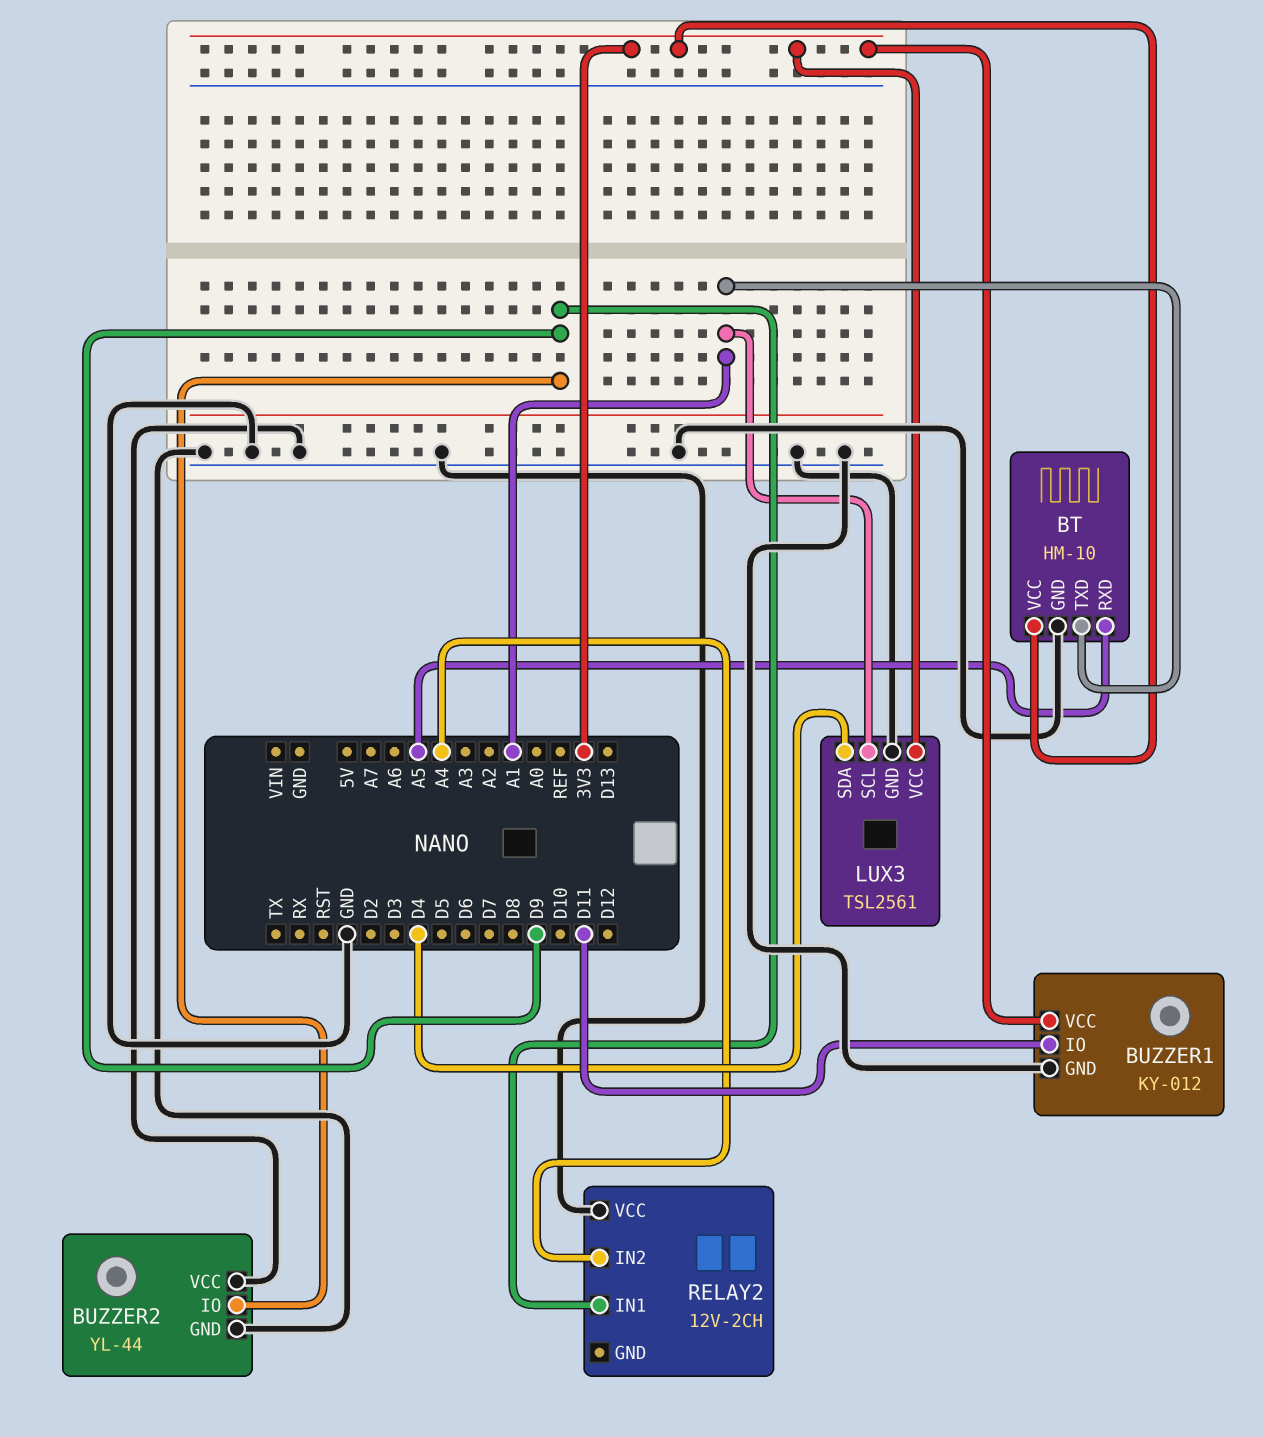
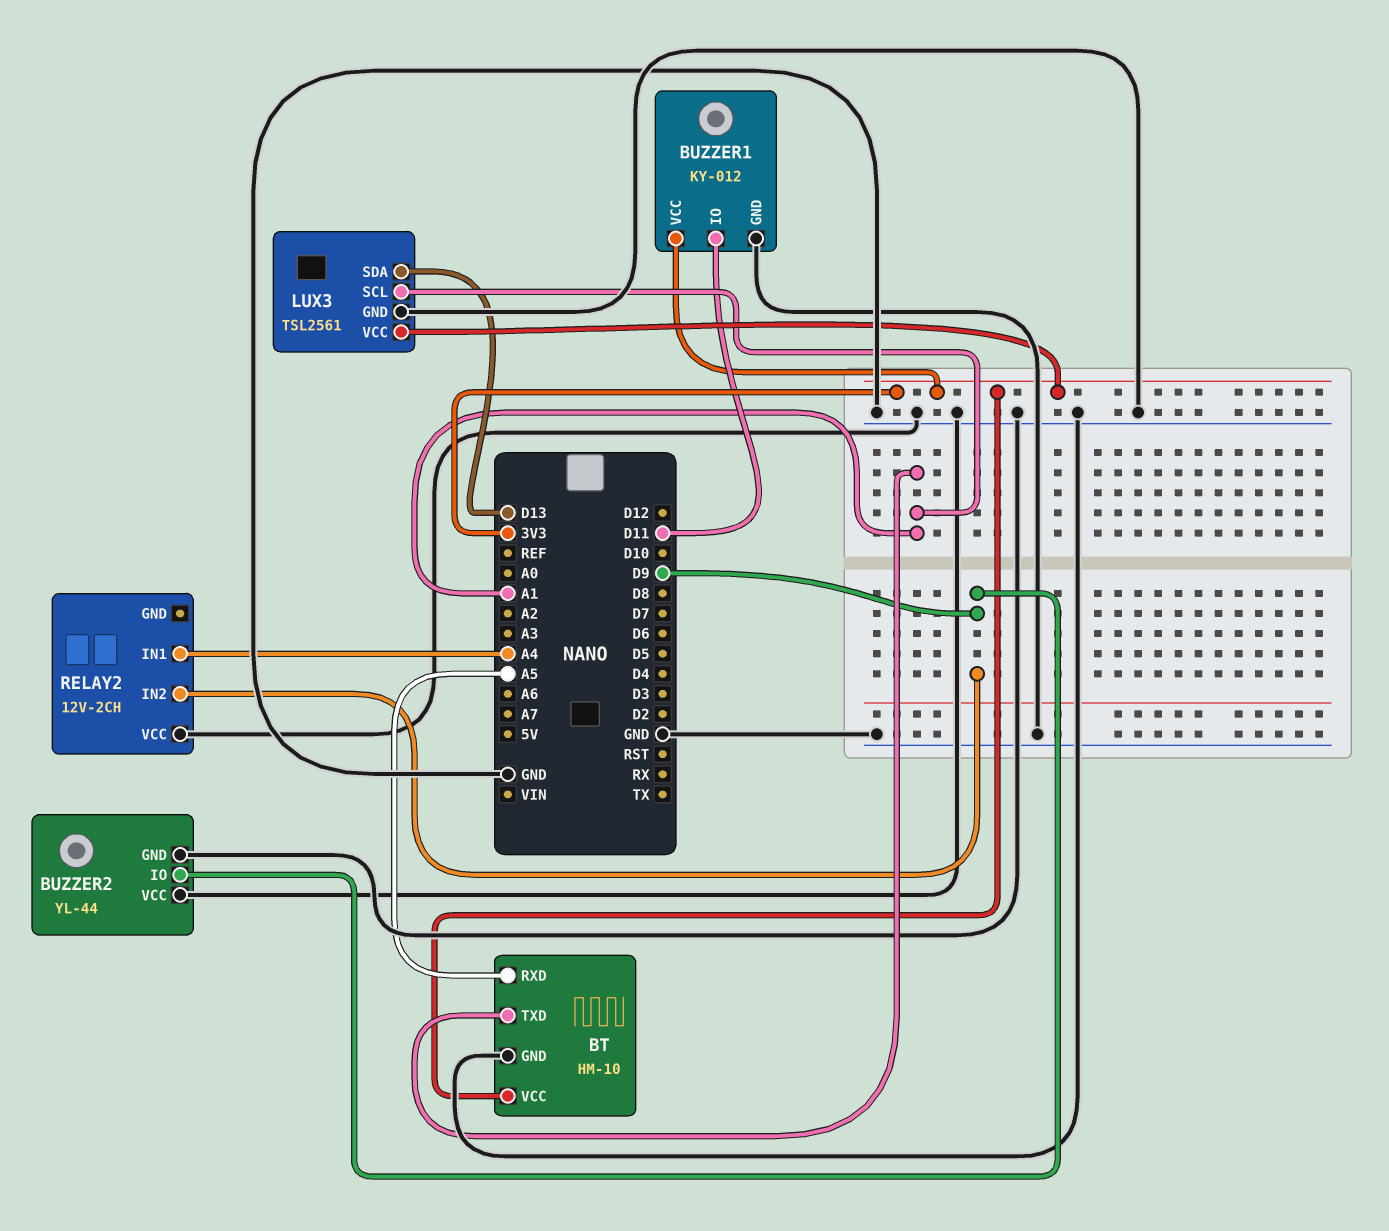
LUX3 pin SDA: D4 -> D13
RELAY2 pin IN1: D9 -> A4
RELAY2 pin IN2: A4 -> D9

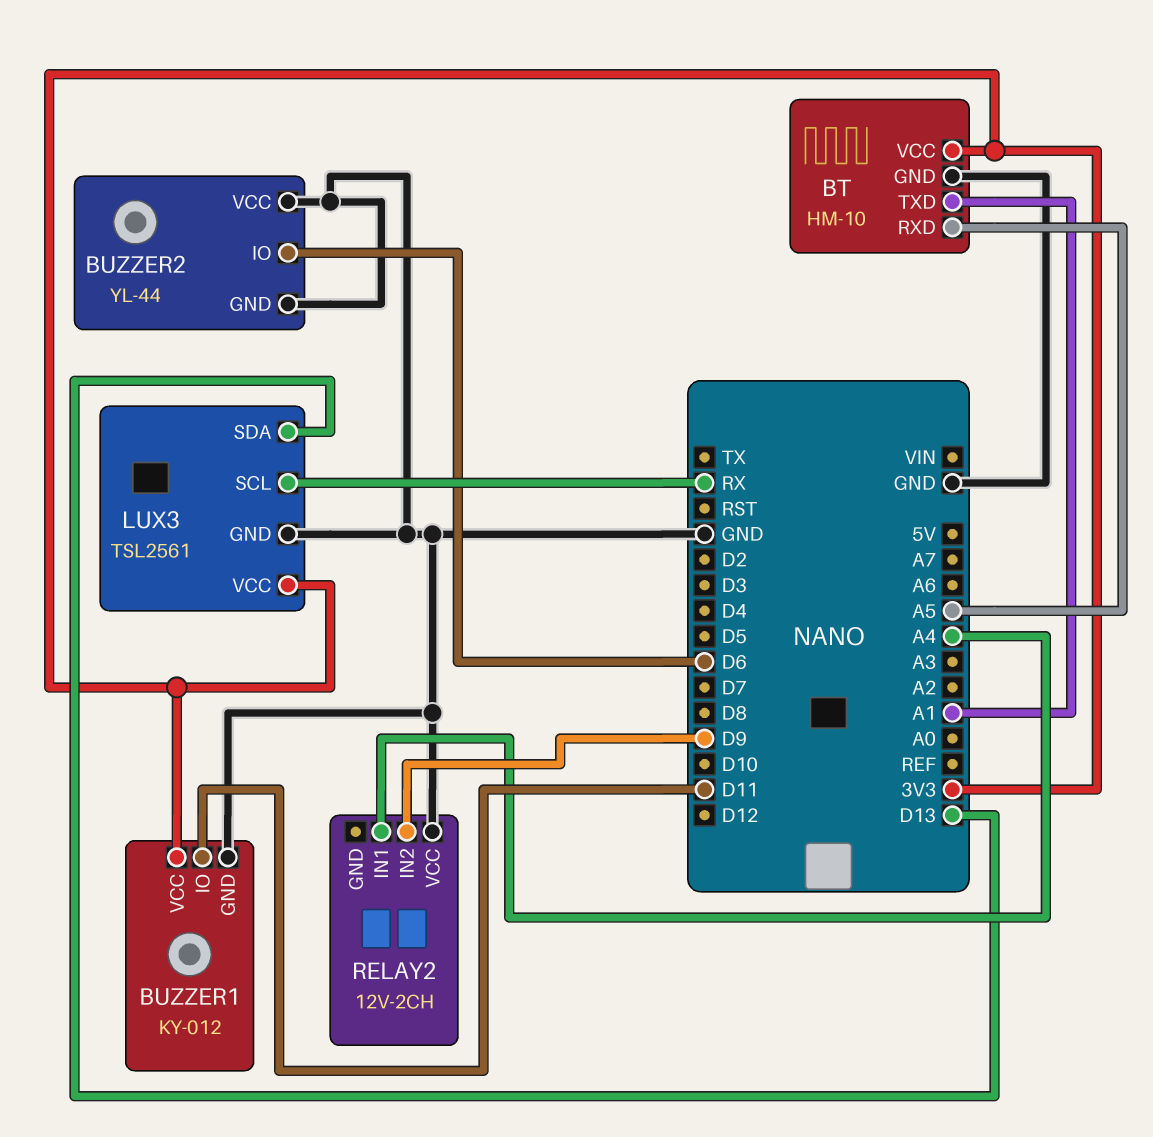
BUZZER2 pin IO: D9 -> D6
LUX3 pin SCL: A1 -> RX

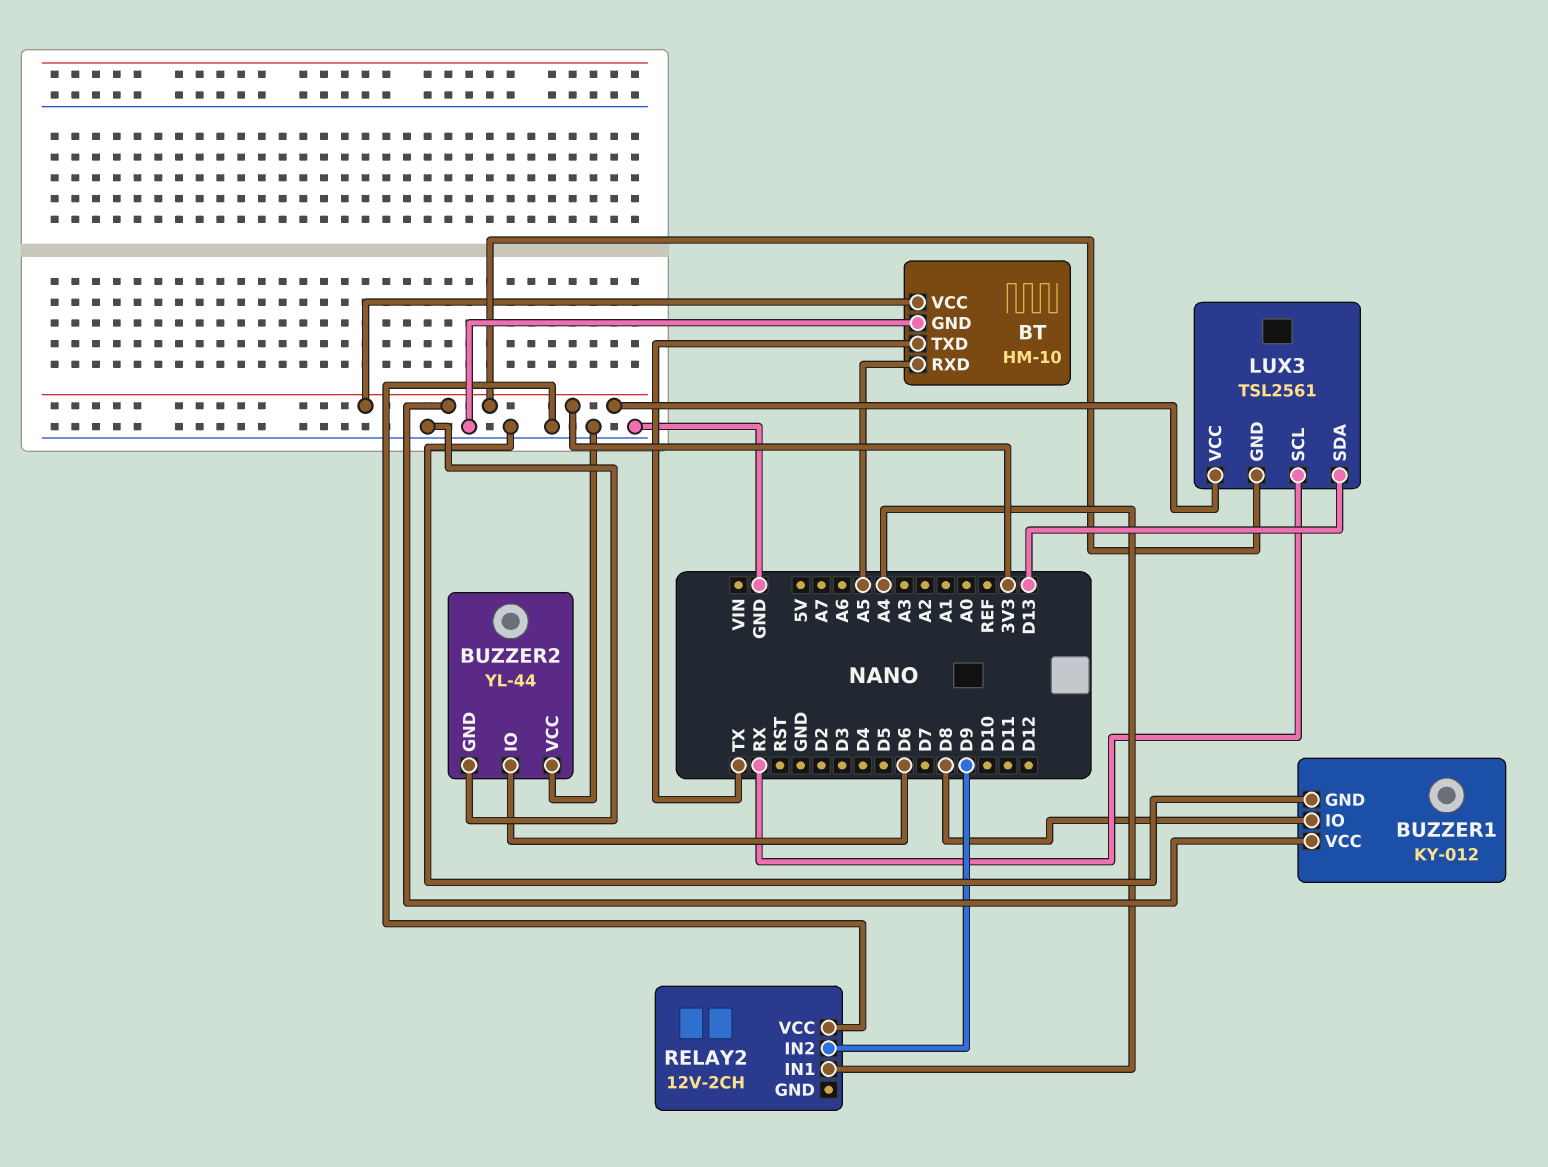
BT pin TXD: A1 -> TX
BUZZER1 pin IO: D11 -> D8
LUX3 pin GND: GND -> 3V3

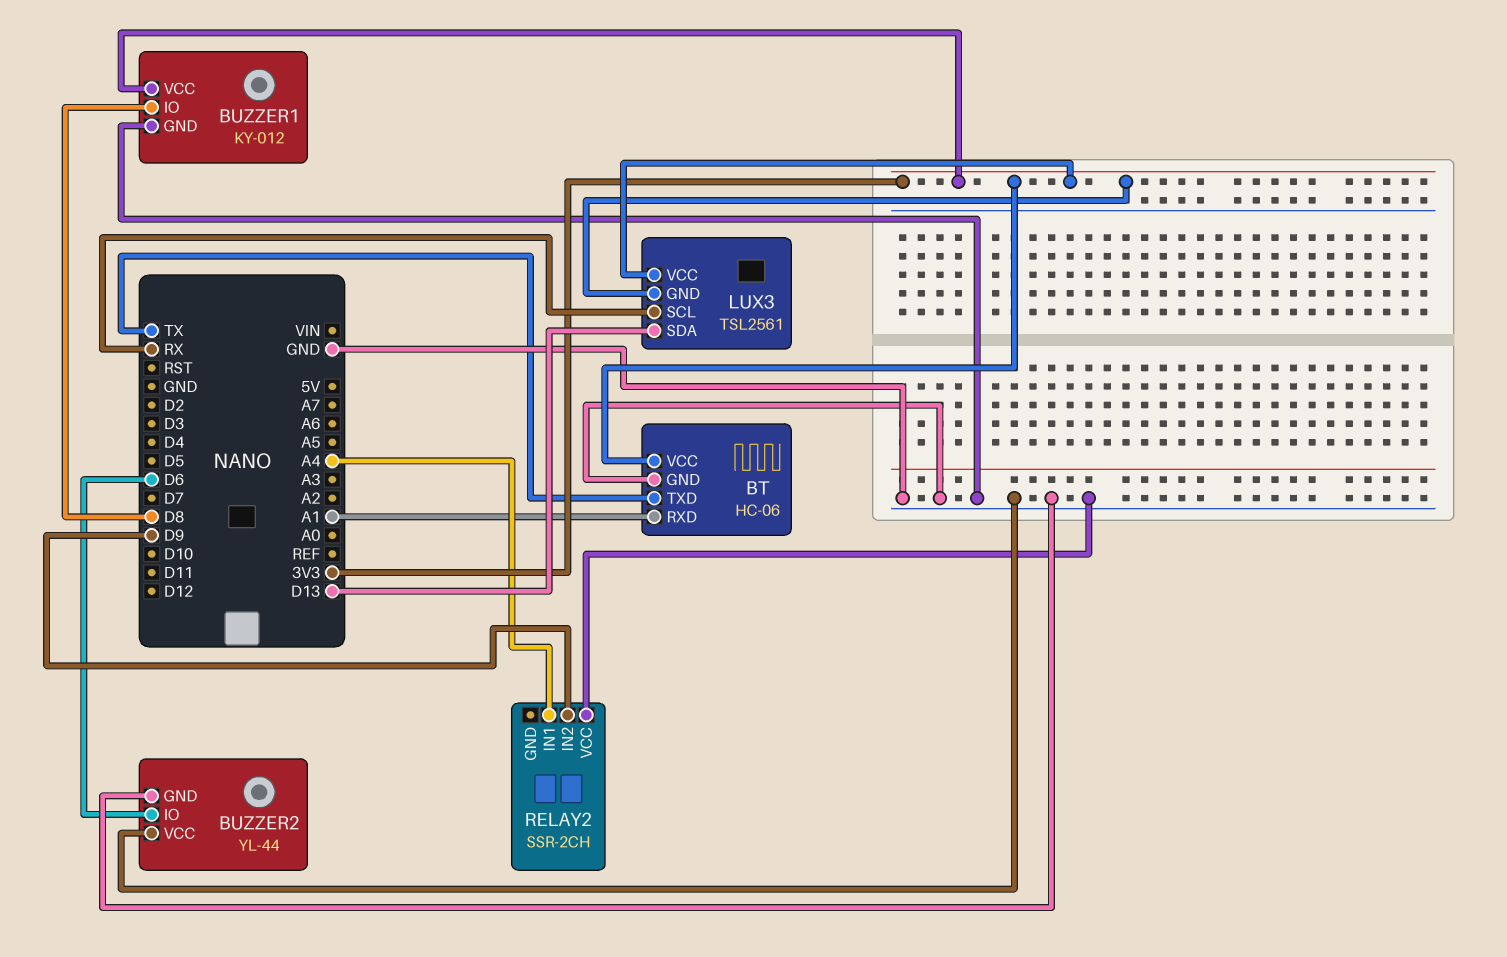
BT: HM-10 -> HC-06
BT pin RXD: A5 -> A1
RELAY2: 12V-2CH -> SSR-2CH

